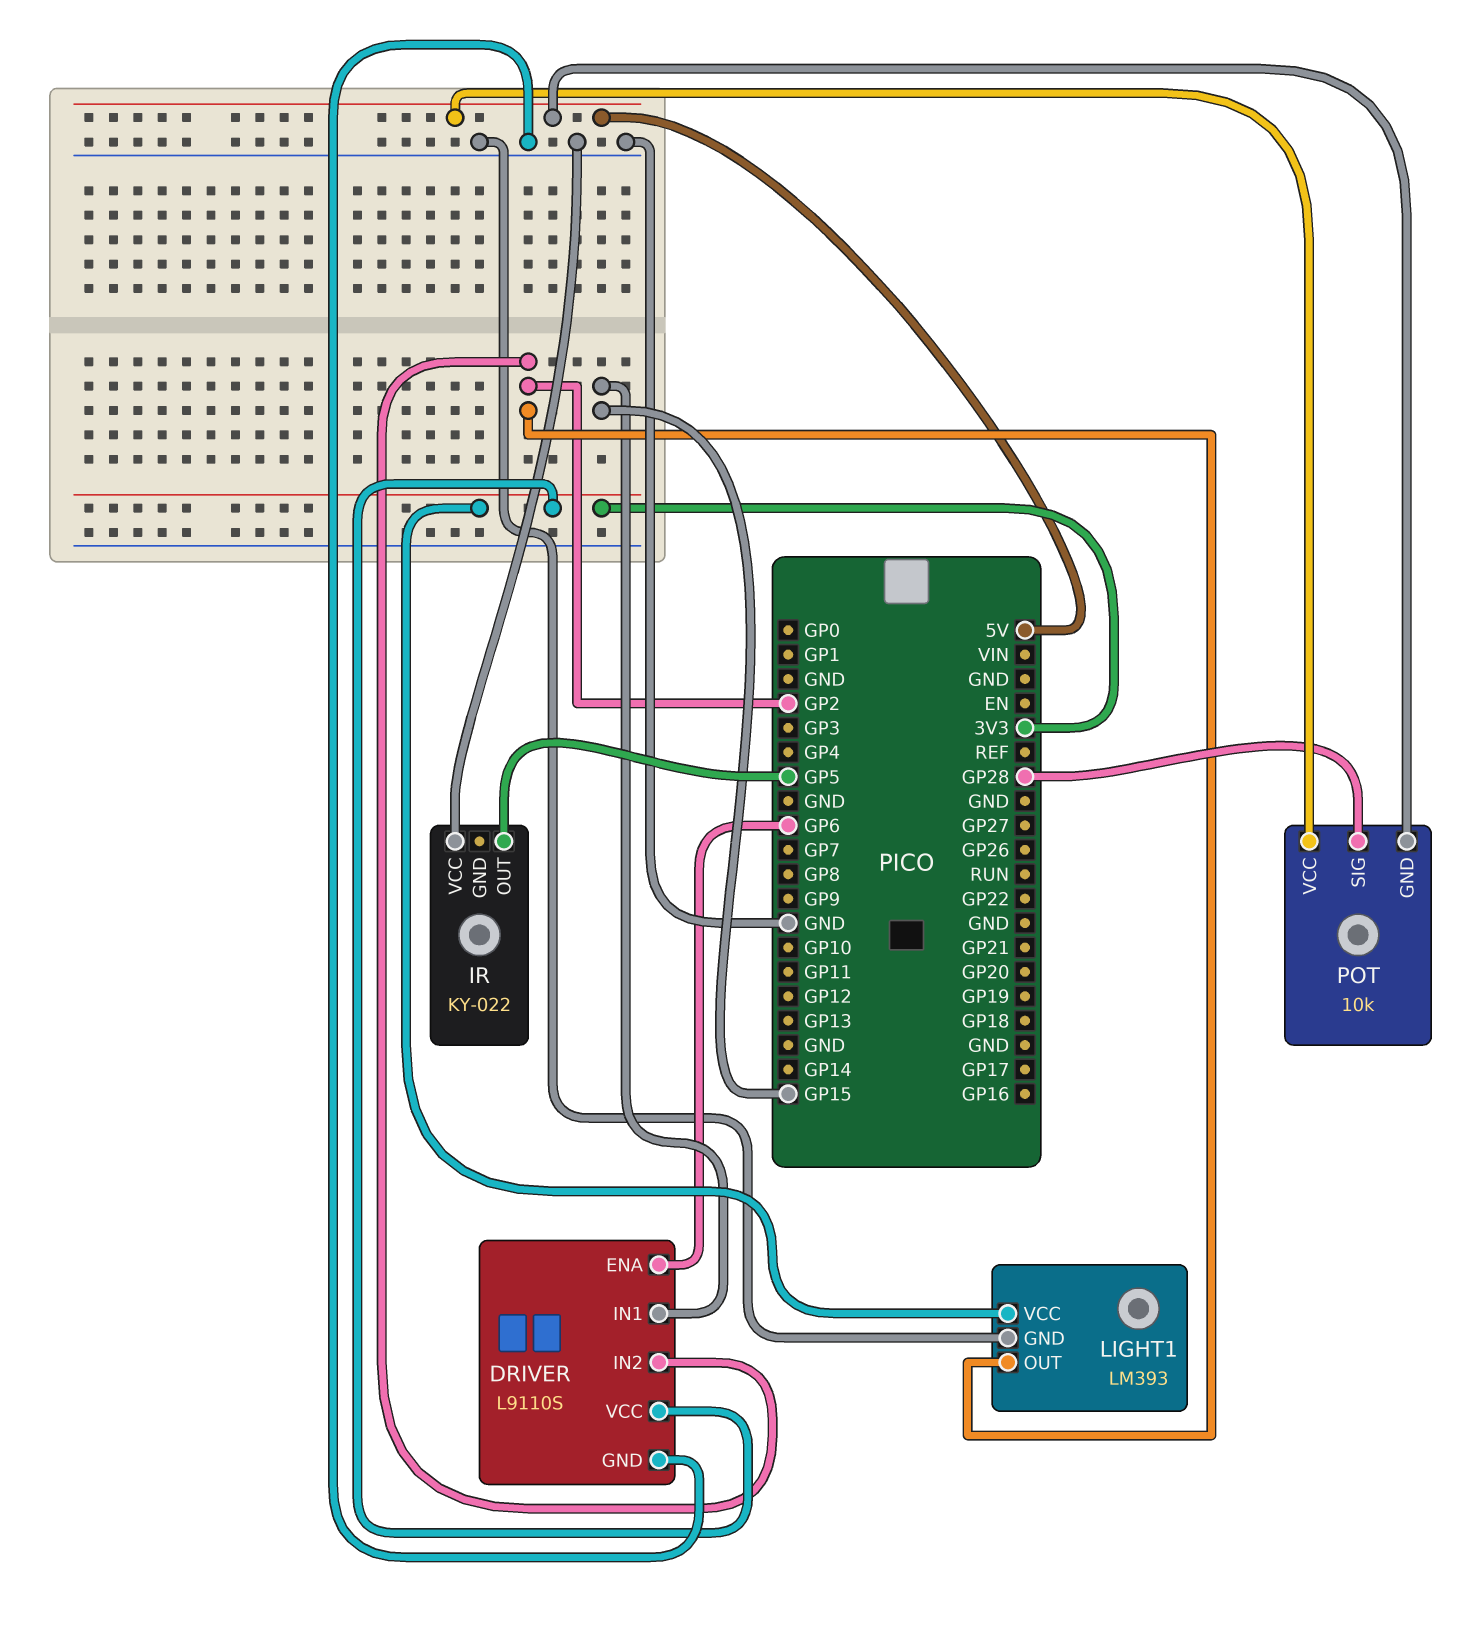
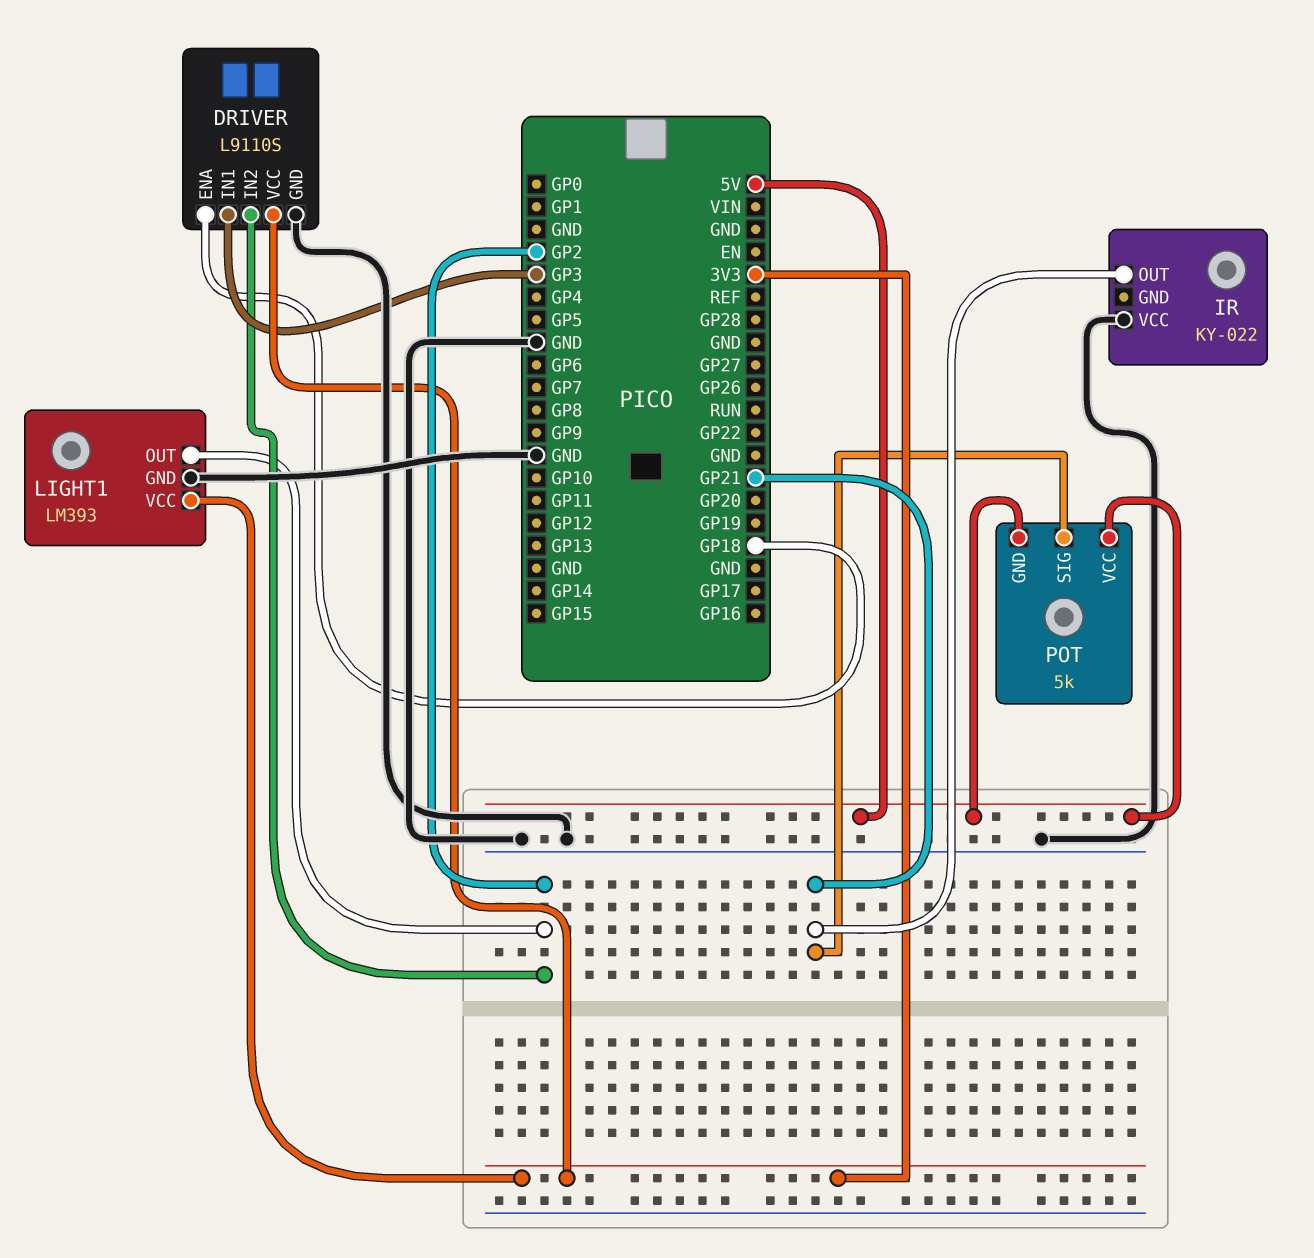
DRIVER pin ENA: GP6 -> GP18
DRIVER pin IN1: GP15 -> GP3
IR pin OUT: GP5 -> GP21
POT: 10k -> 5k
POT pin SIG: GP28 -> GP21

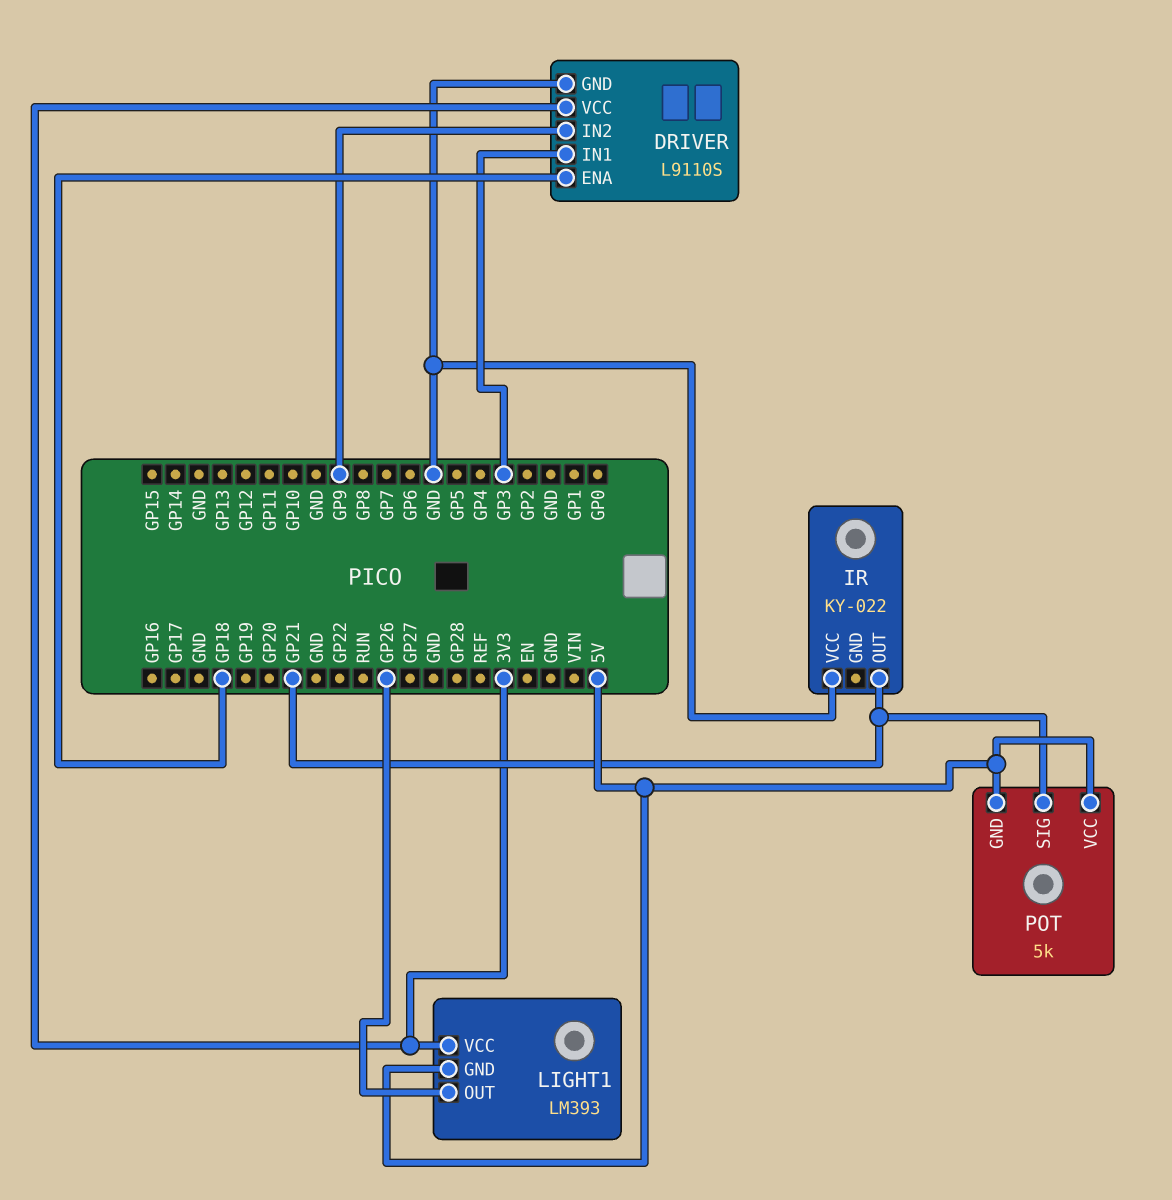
DRIVER pin IN2: GP2 -> GP9
LIGHT1 pin GND: GND -> 5V
LIGHT1 pin OUT: GP2 -> GP26

